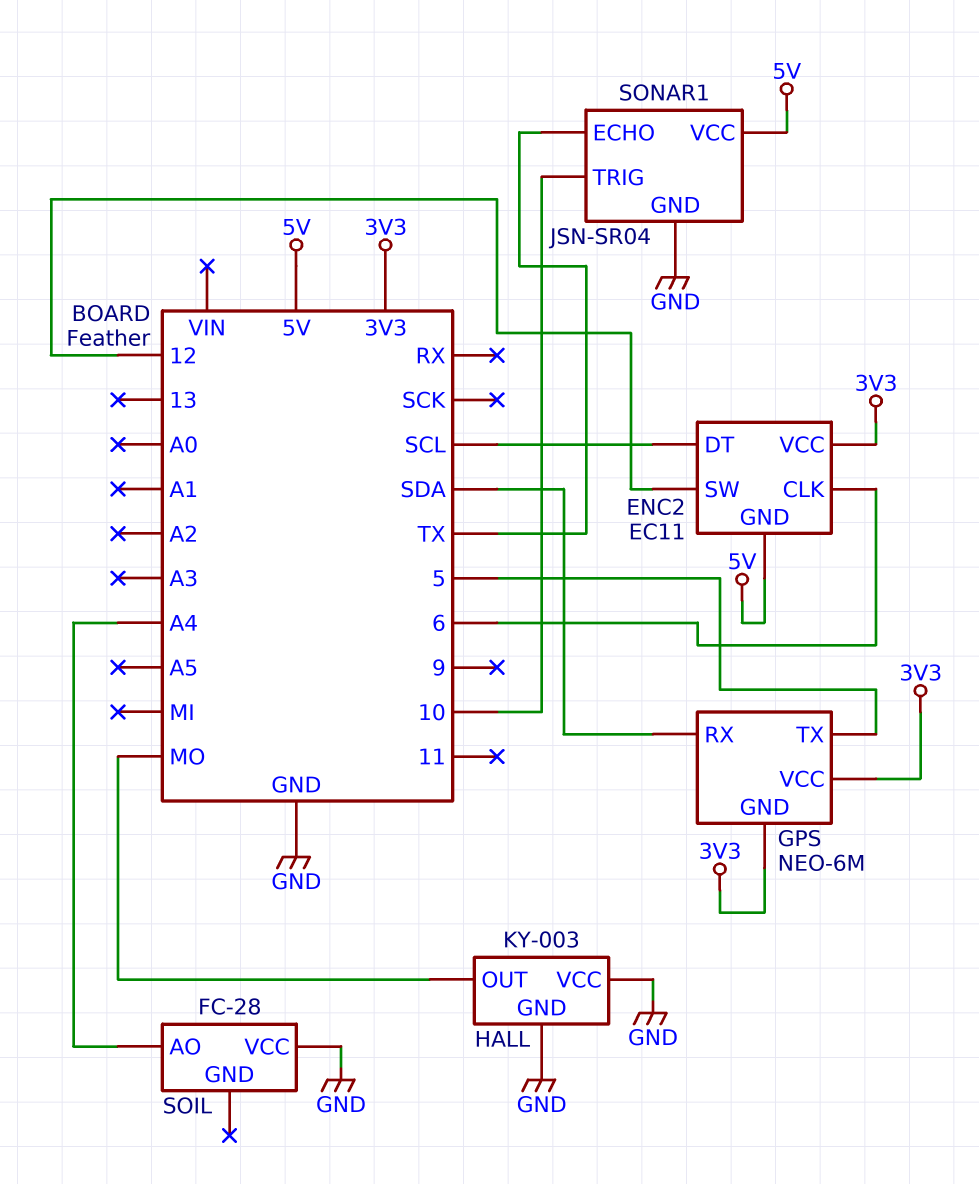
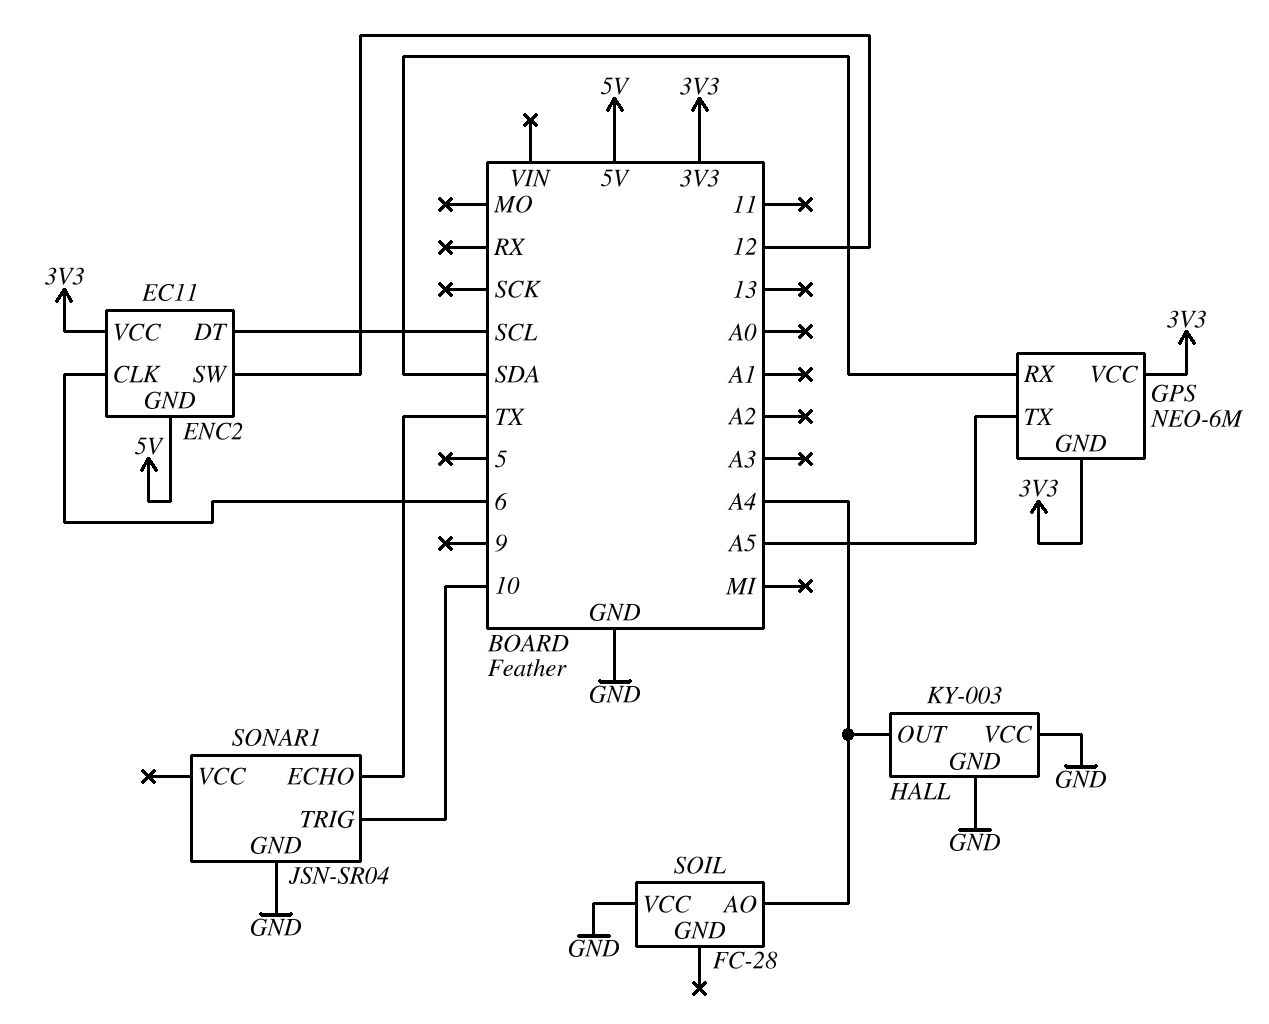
GPS pin TX: 5 -> A5
HALL pin OUT: MO -> A4
SONAR1 pin VCC: 5V -> none

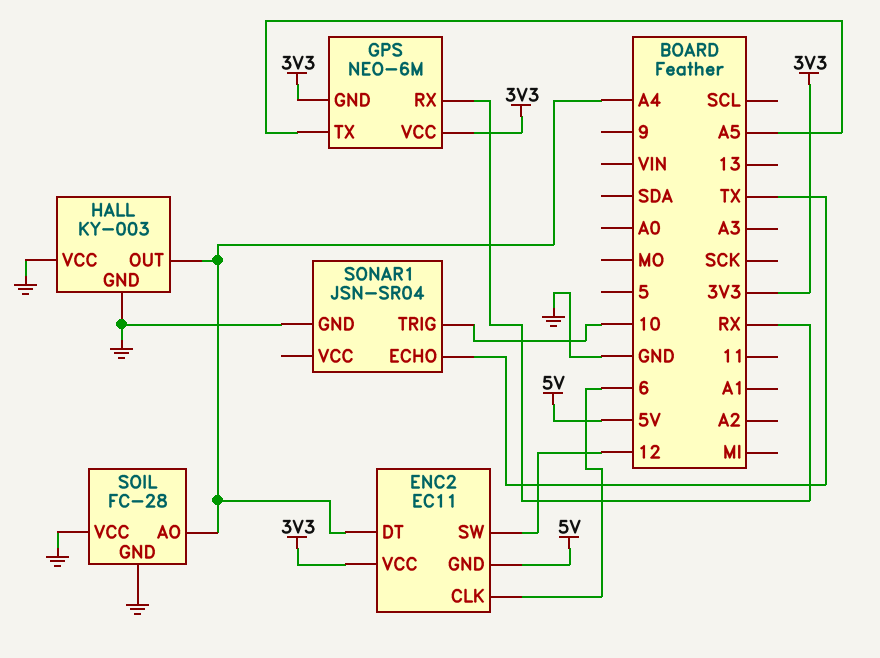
ENC2 pin DT: SCL -> A4
GPS pin RX: SDA -> RX
SOIL pin GND: none -> GND

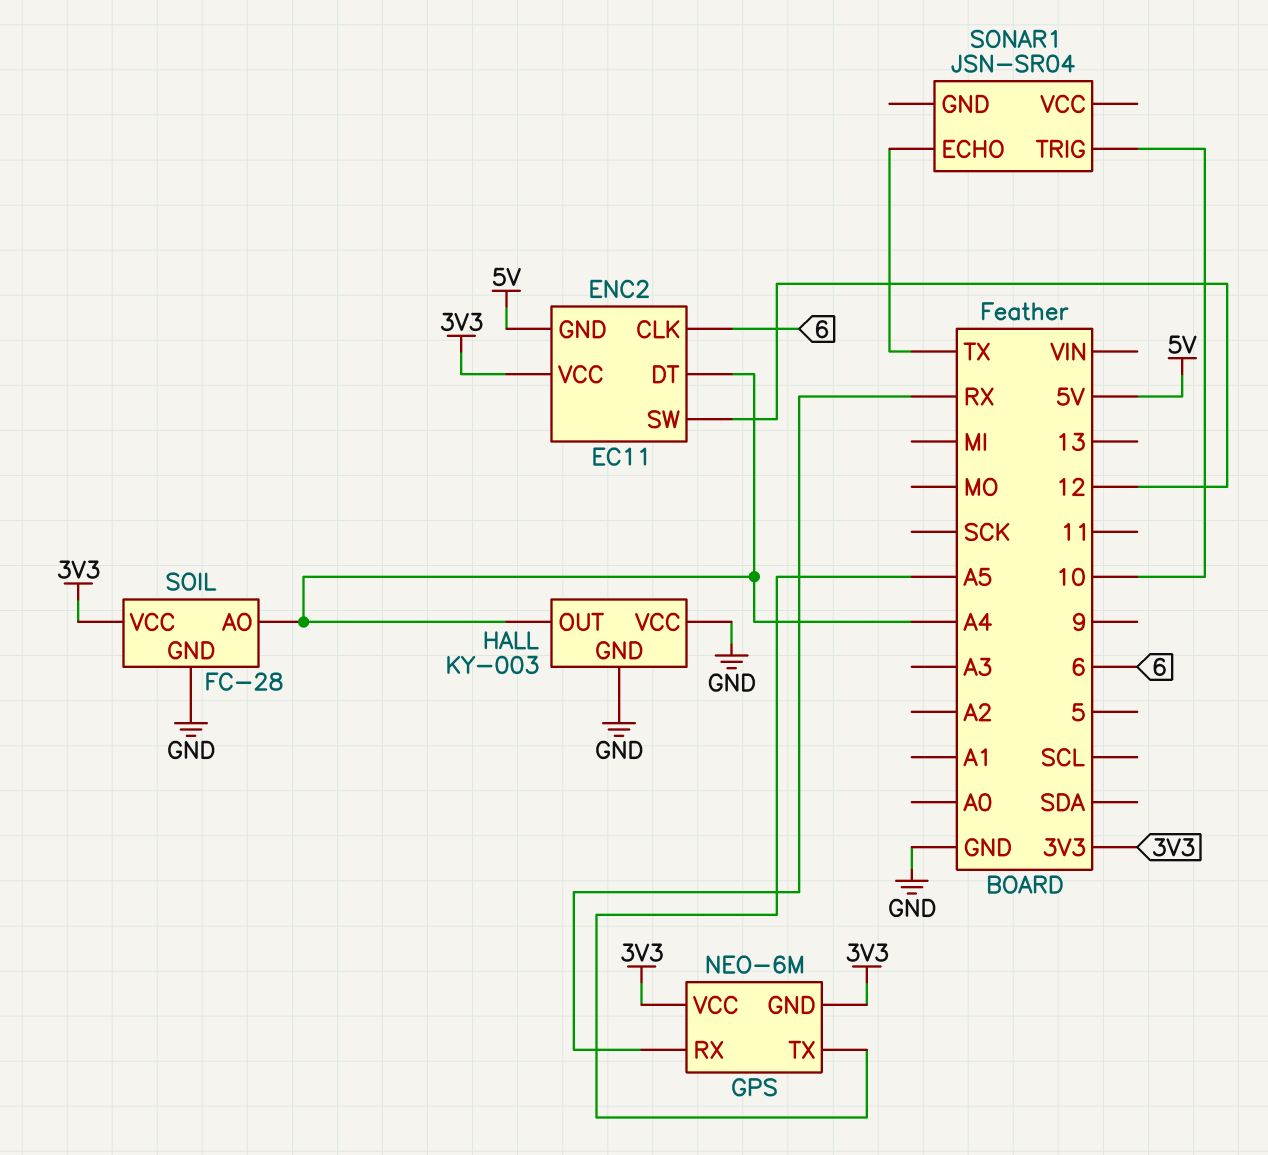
SOIL pin VCC: GND -> 3V3
SONAR1 pin GND: GND -> none

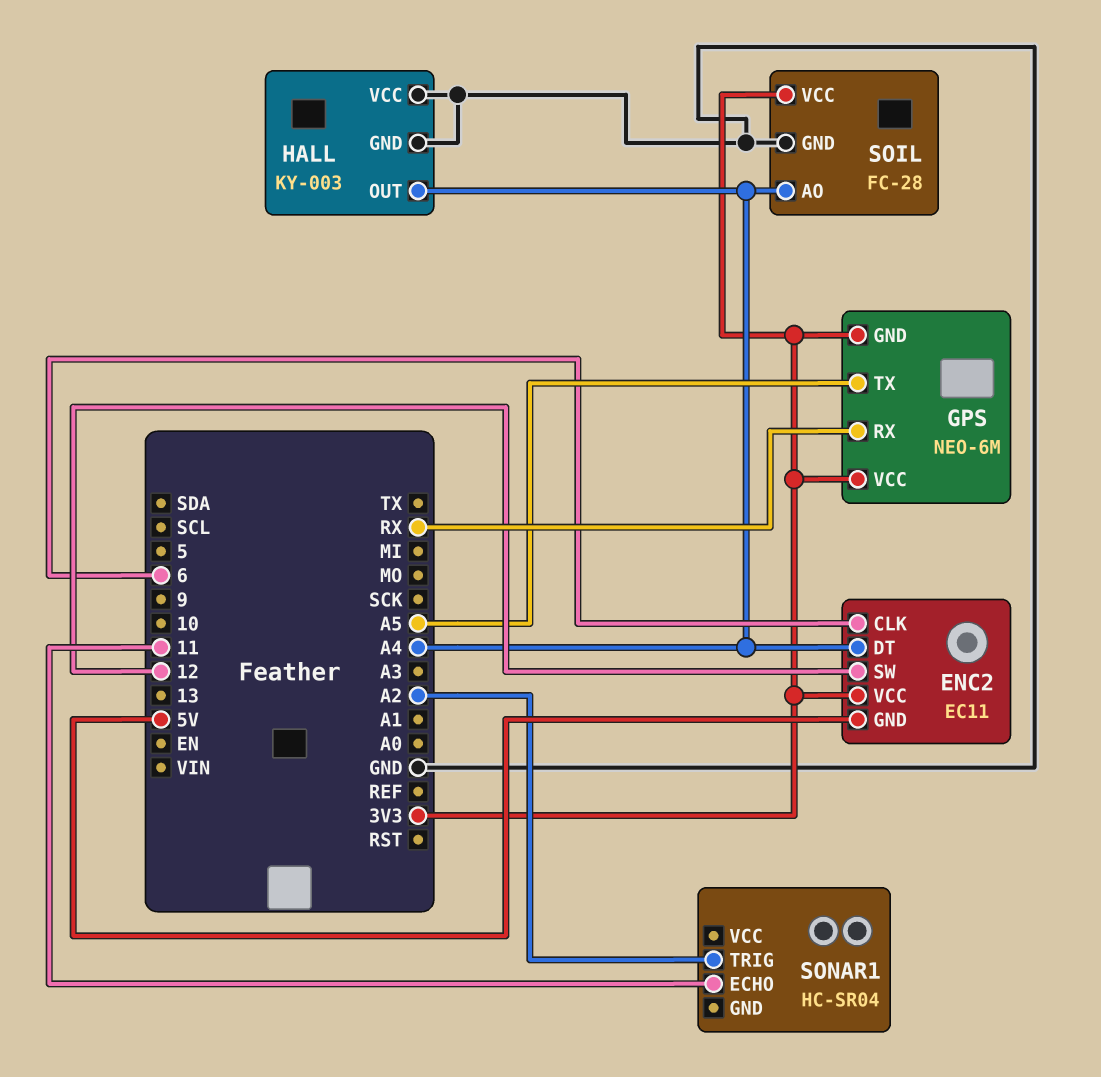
SONAR1: JSN-SR04 -> HC-SR04
SONAR1 pin ECHO: TX -> 11
SONAR1 pin TRIG: 10 -> A2

